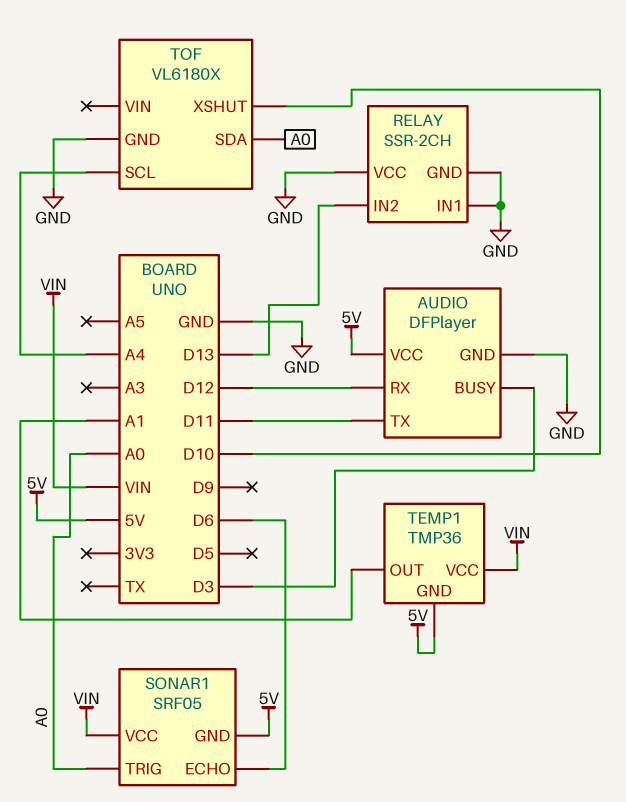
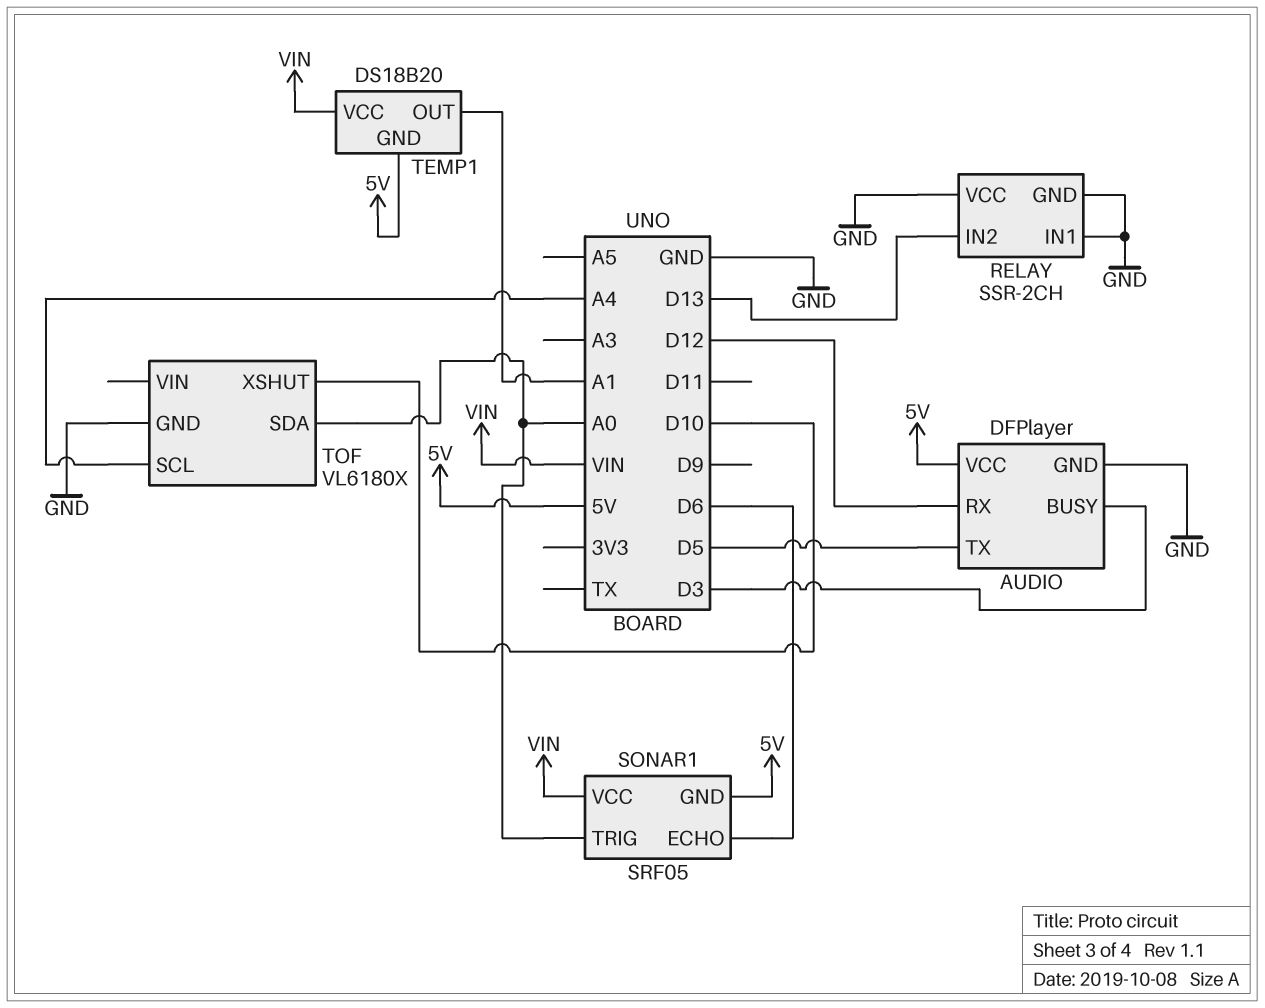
AUDIO pin TX: D11 -> D5
TEMP1: TMP36 -> DS18B20

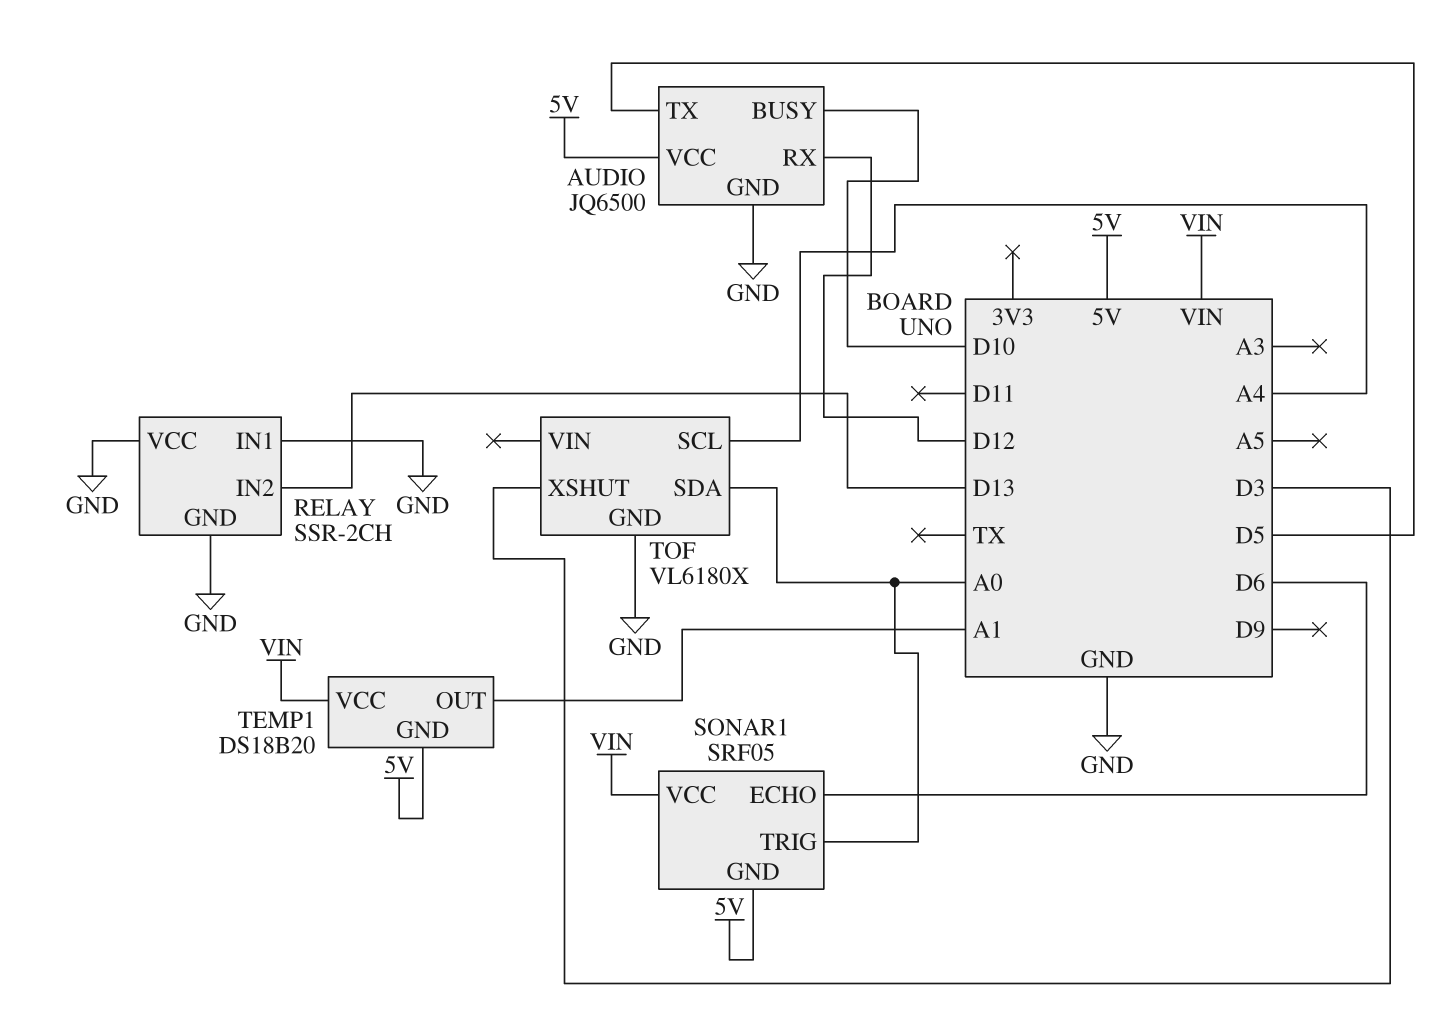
AUDIO: DFPlayer -> JQ6500
AUDIO pin BUSY: D3 -> D10
TOF pin XSHUT: D10 -> D3

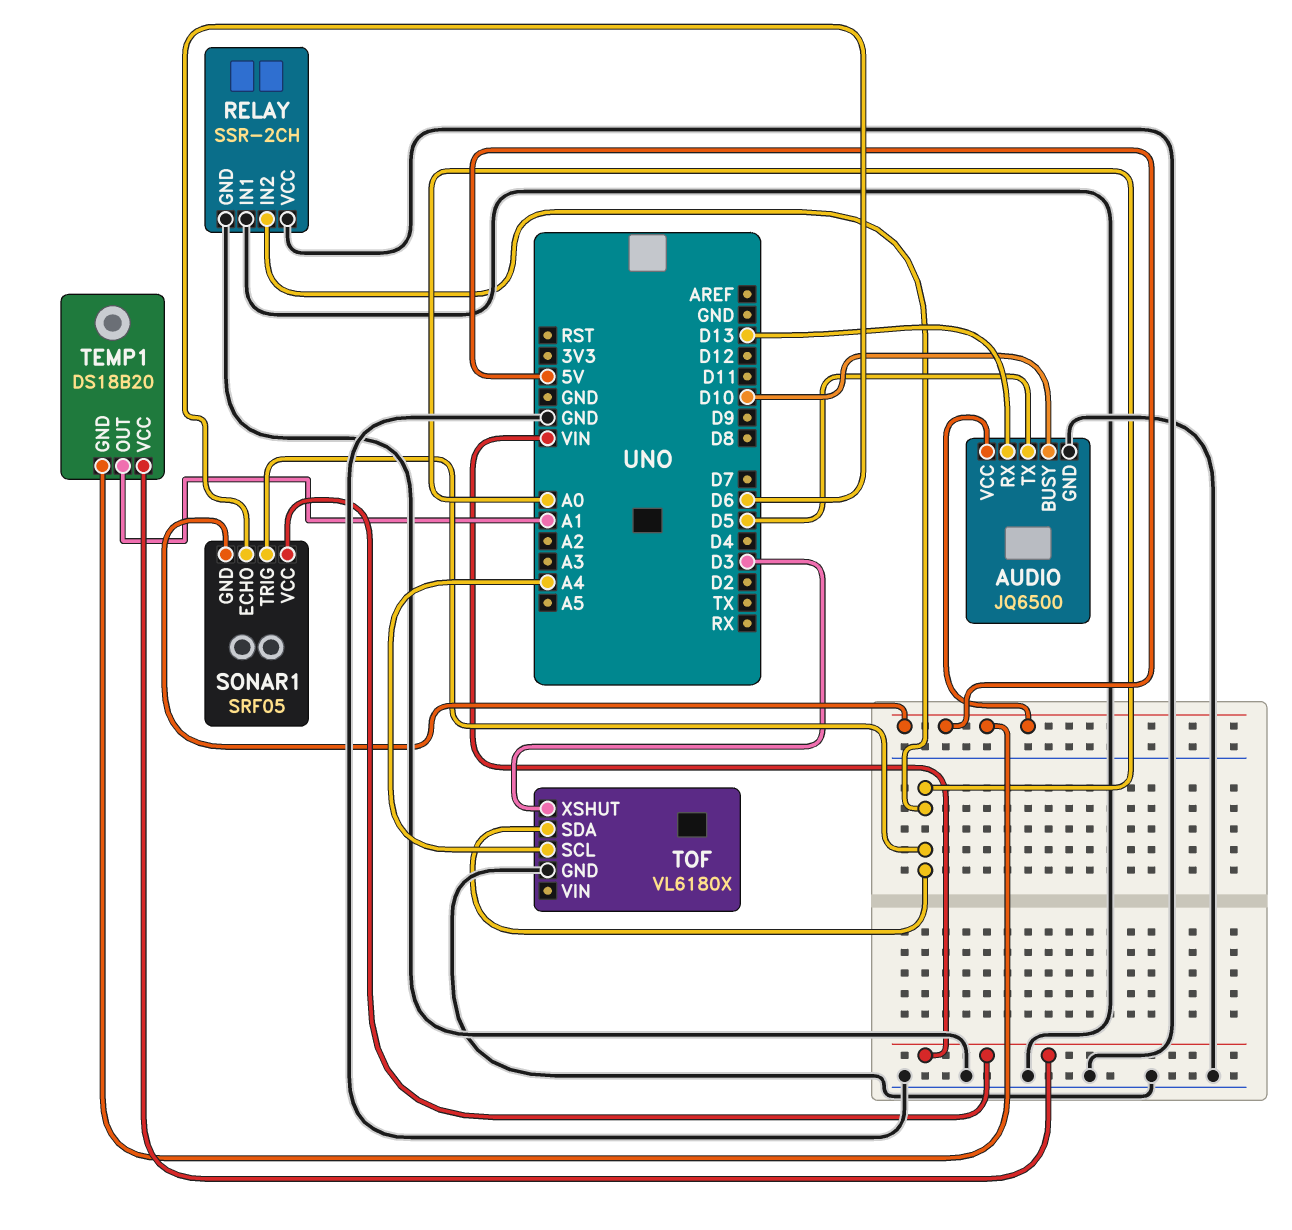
AUDIO pin RX: D12 -> D13
RELAY pin IN2: D13 -> A0

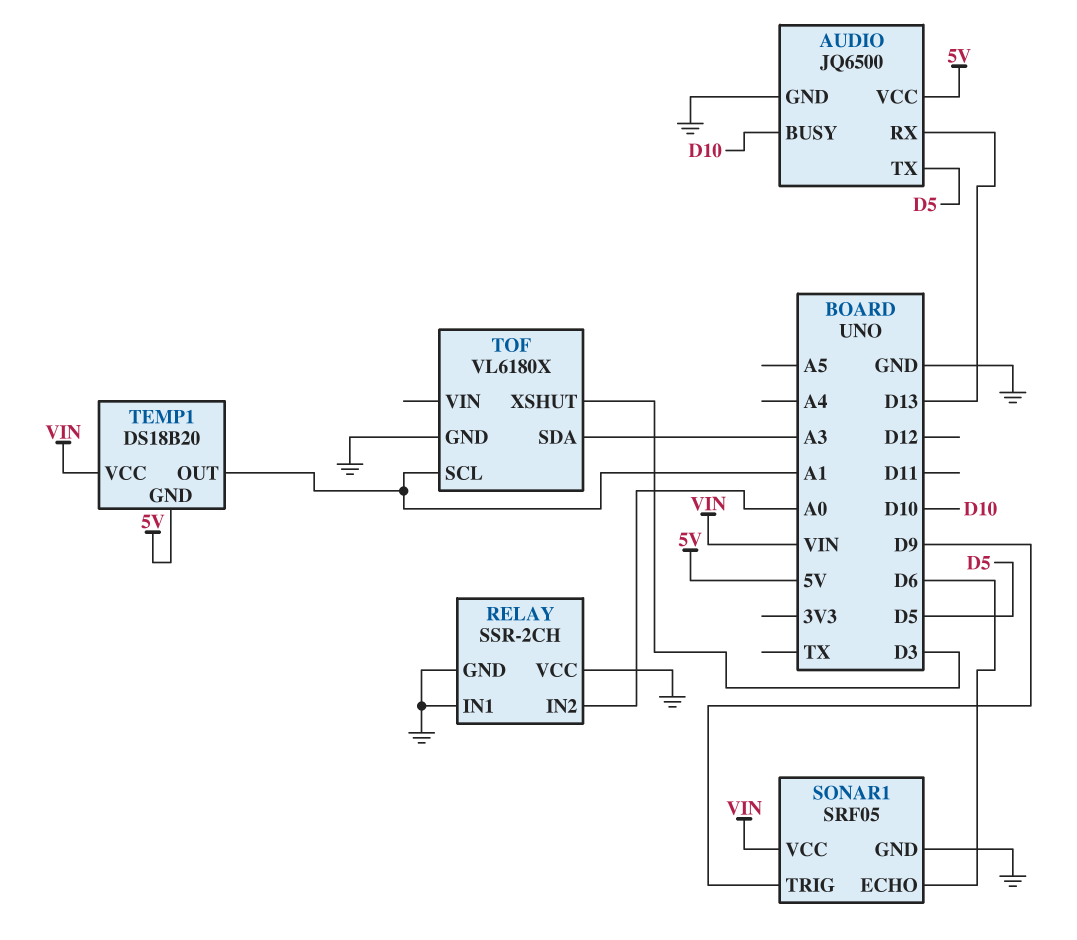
SONAR1 pin GND: 5V -> GND
SONAR1 pin TRIG: A0 -> D9
TOF pin SCL: A4 -> A1
TOF pin SDA: A0 -> A3

